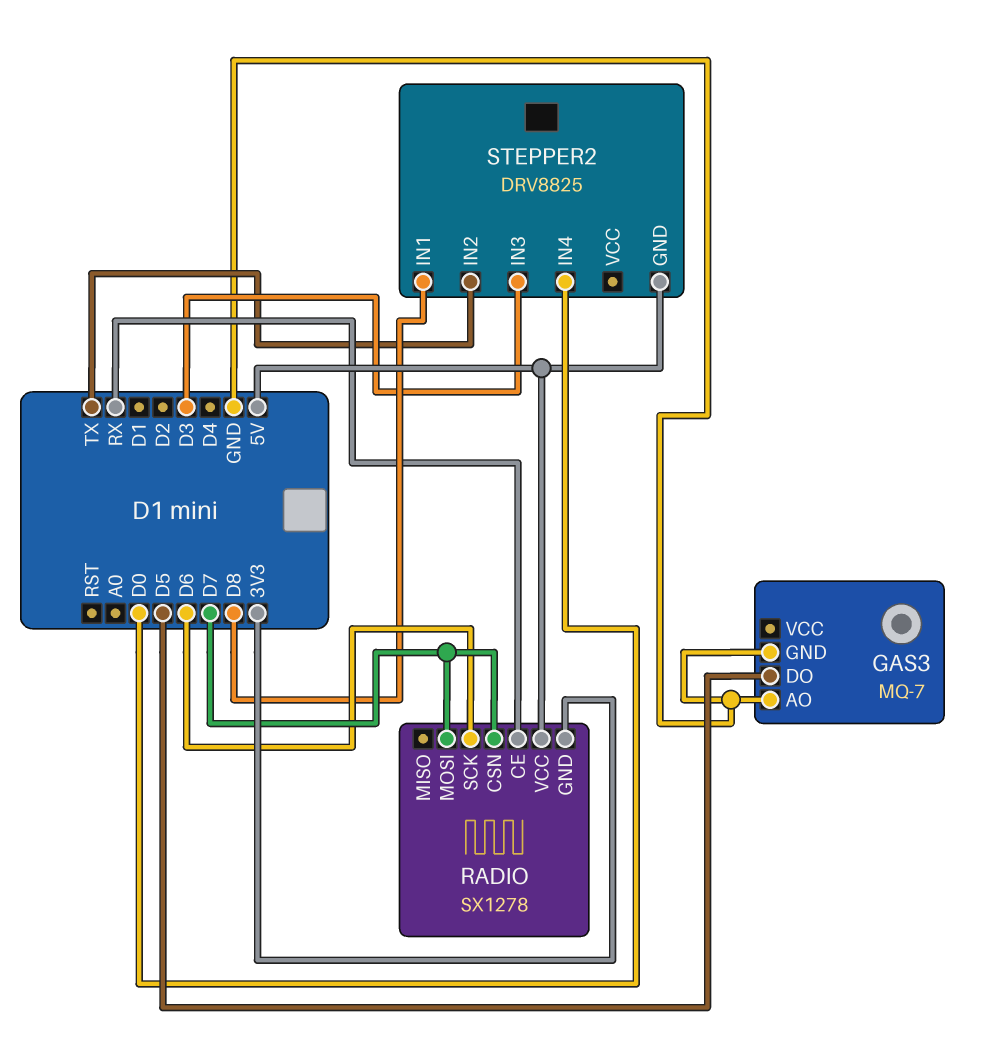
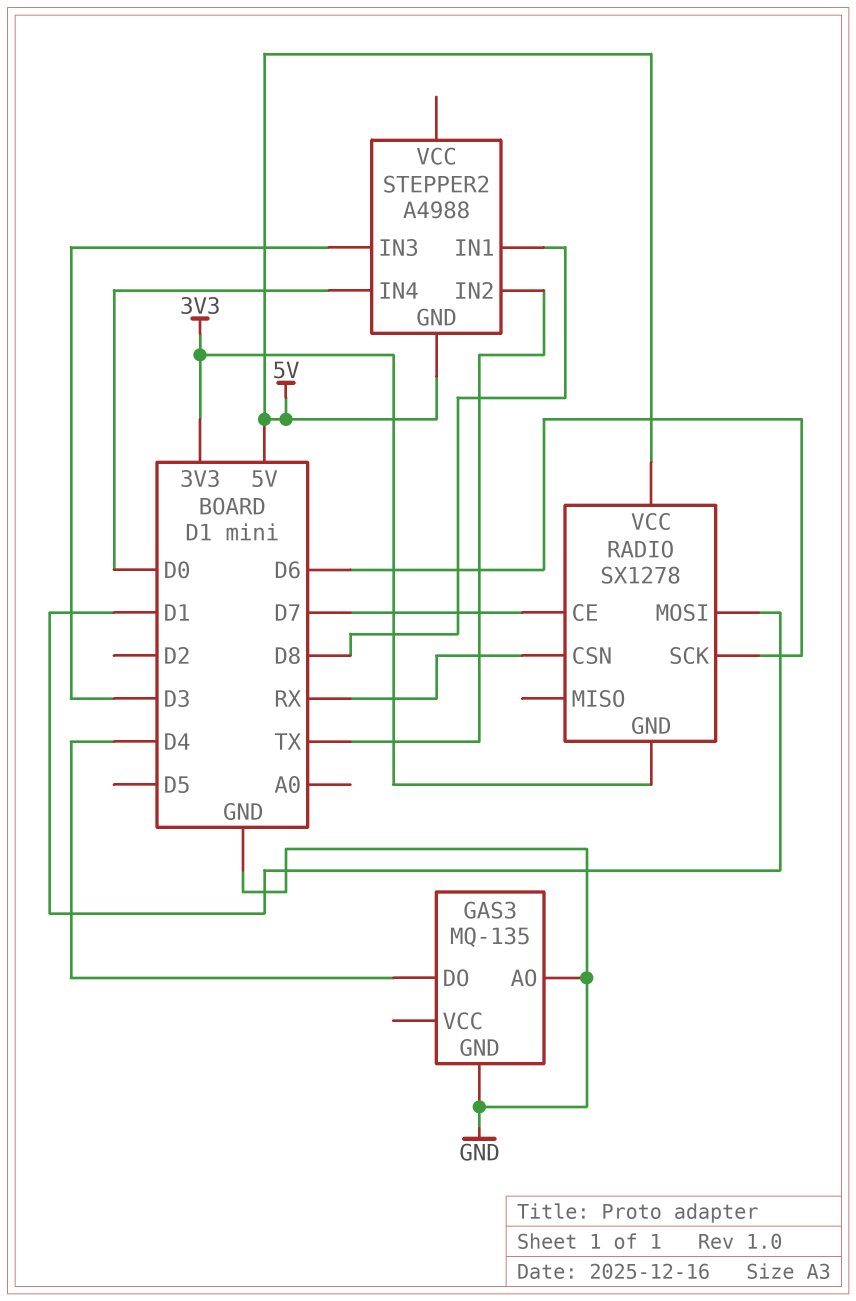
GAS3: MQ-7 -> MQ-135
GAS3 pin DO: D5 -> D4
RADIO pin CE: RX -> D7
RADIO pin CSN: D7 -> RX
RADIO pin MOSI: D7 -> D1
STEPPER2: DRV8825 -> A4988

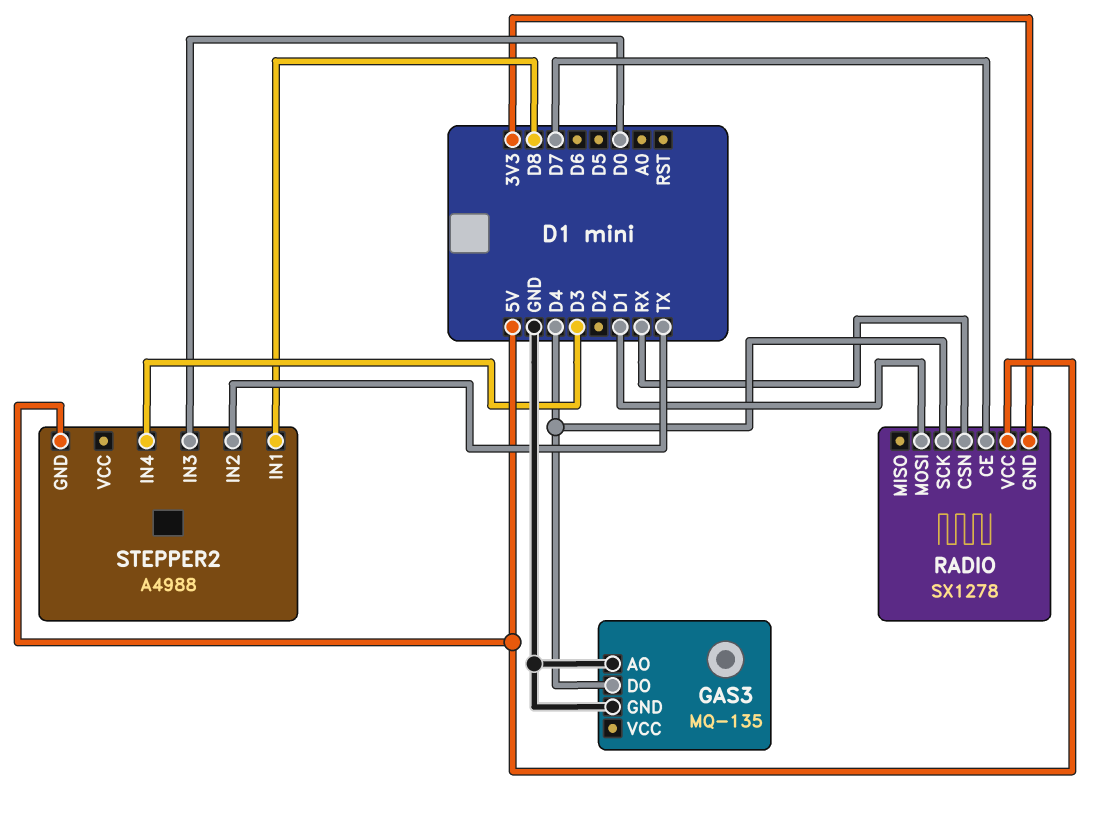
RADIO pin SCK: D6 -> D4
STEPPER2 pin IN3: D3 -> D0
STEPPER2 pin IN4: D0 -> D3

